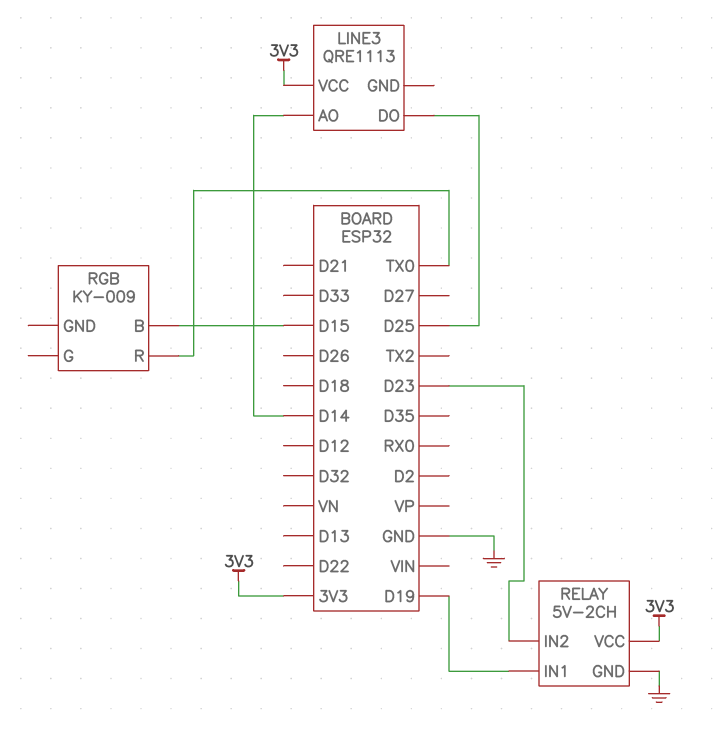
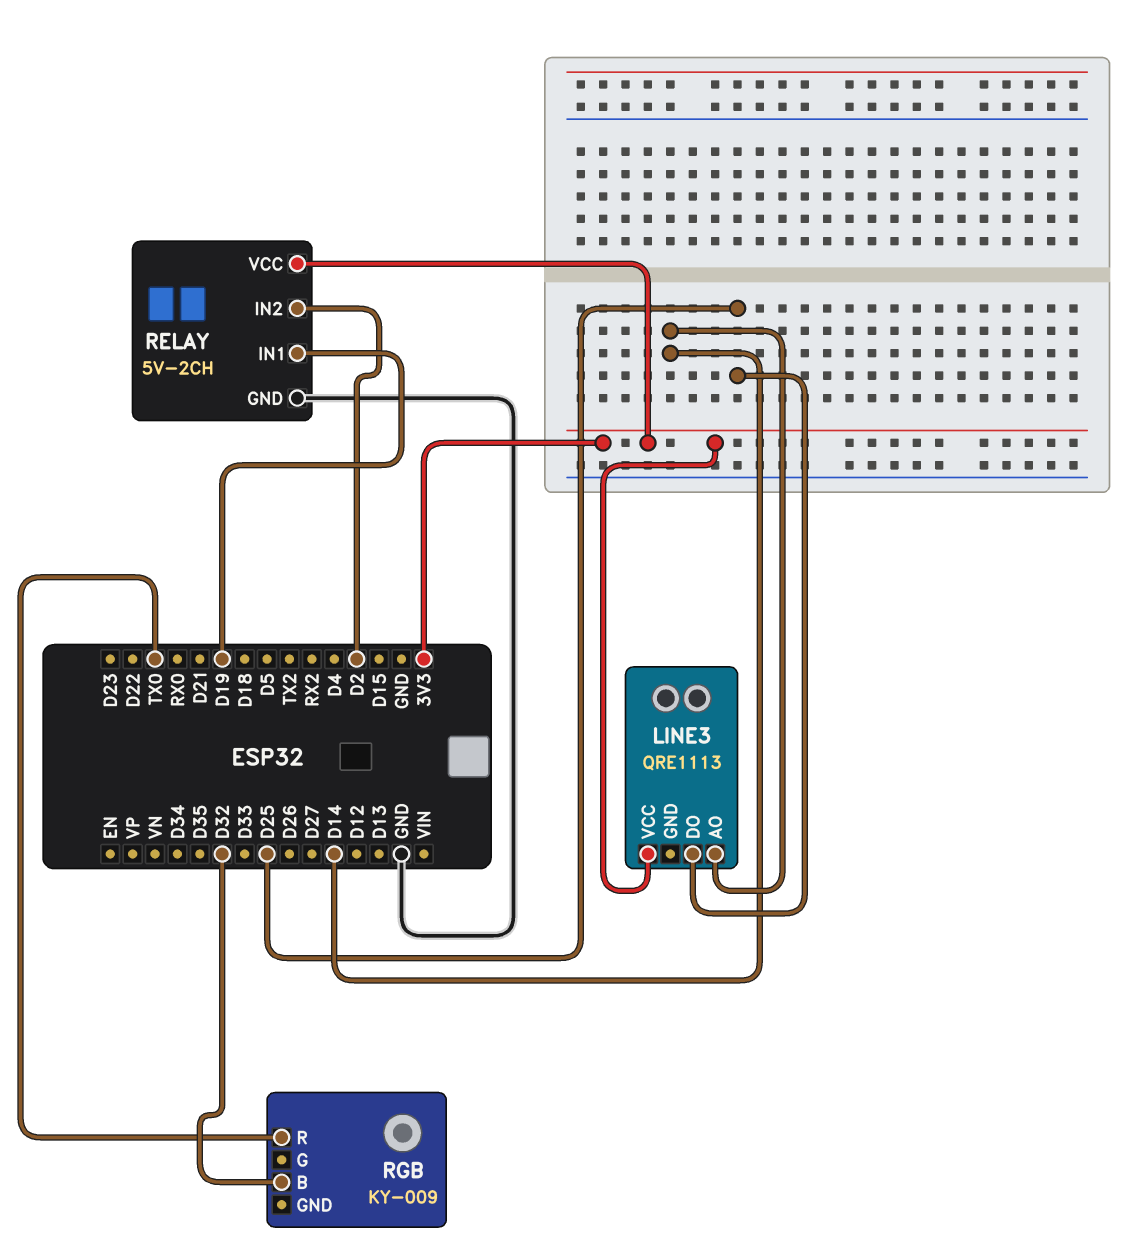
RELAY pin IN2: D23 -> D2
RGB pin B: D15 -> D32

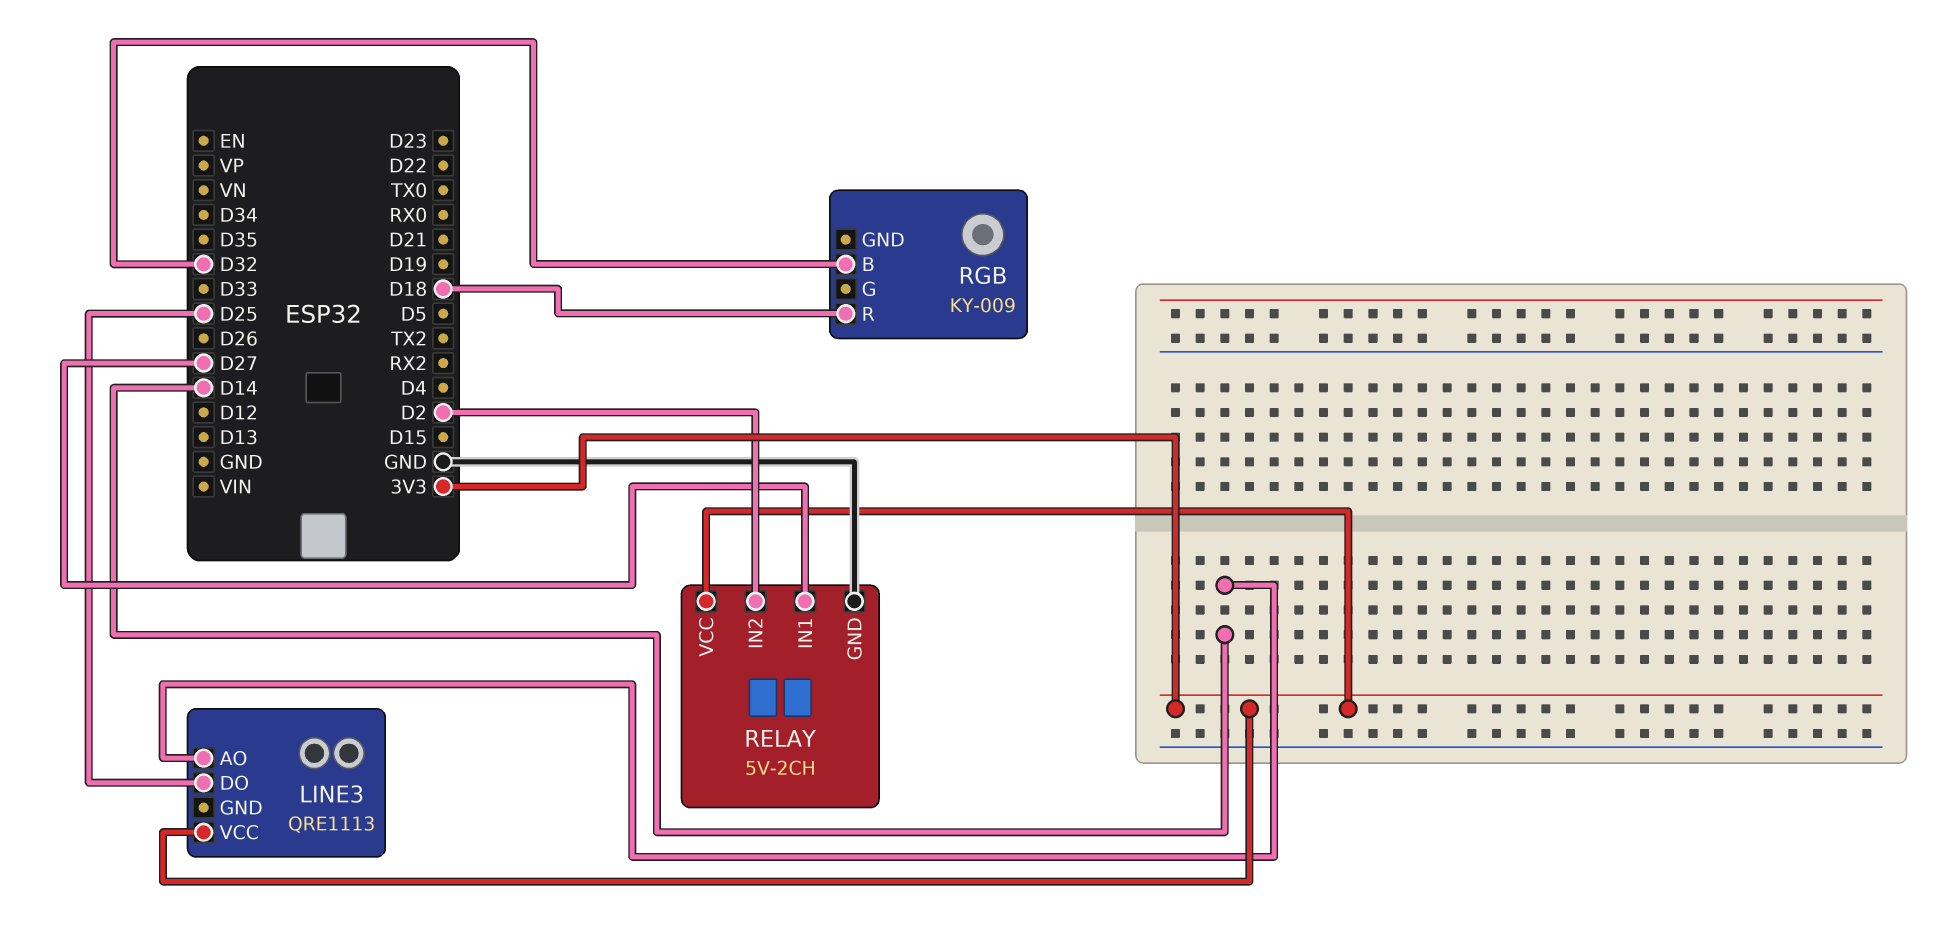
RELAY pin IN1: D19 -> D27
RGB pin R: TX0 -> D18

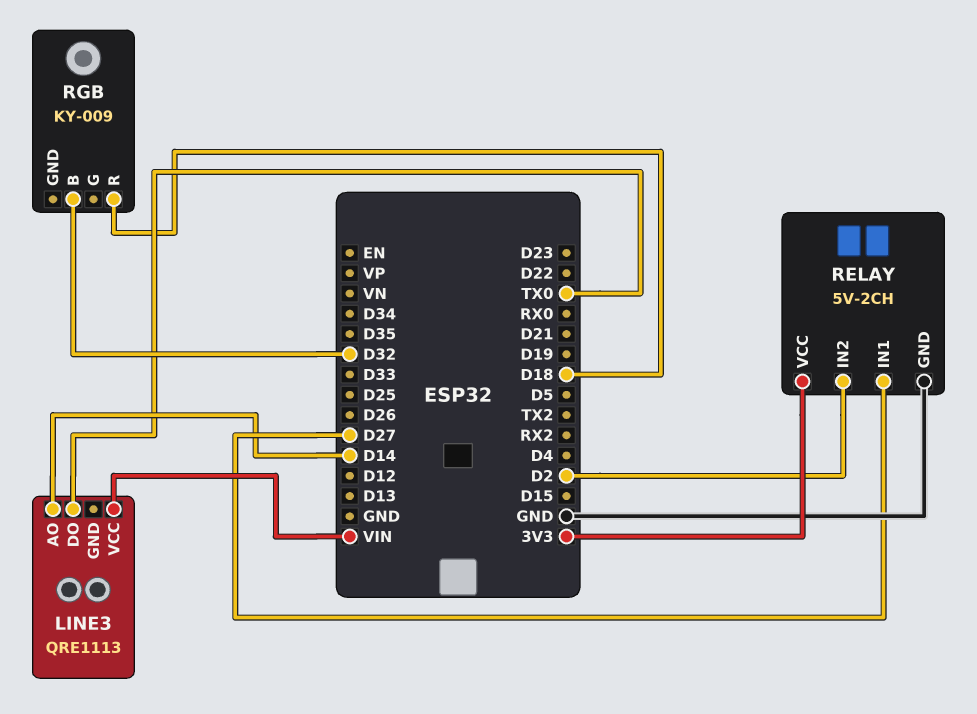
LINE3 pin DO: D25 -> TX0
LINE3 pin VCC: 3V3 -> VIN

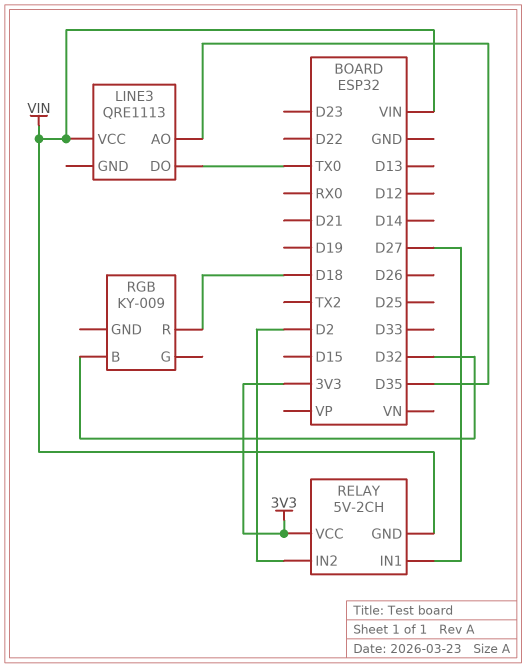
LINE3 pin AO: D14 -> D35
RELAY pin GND: GND -> VIN

